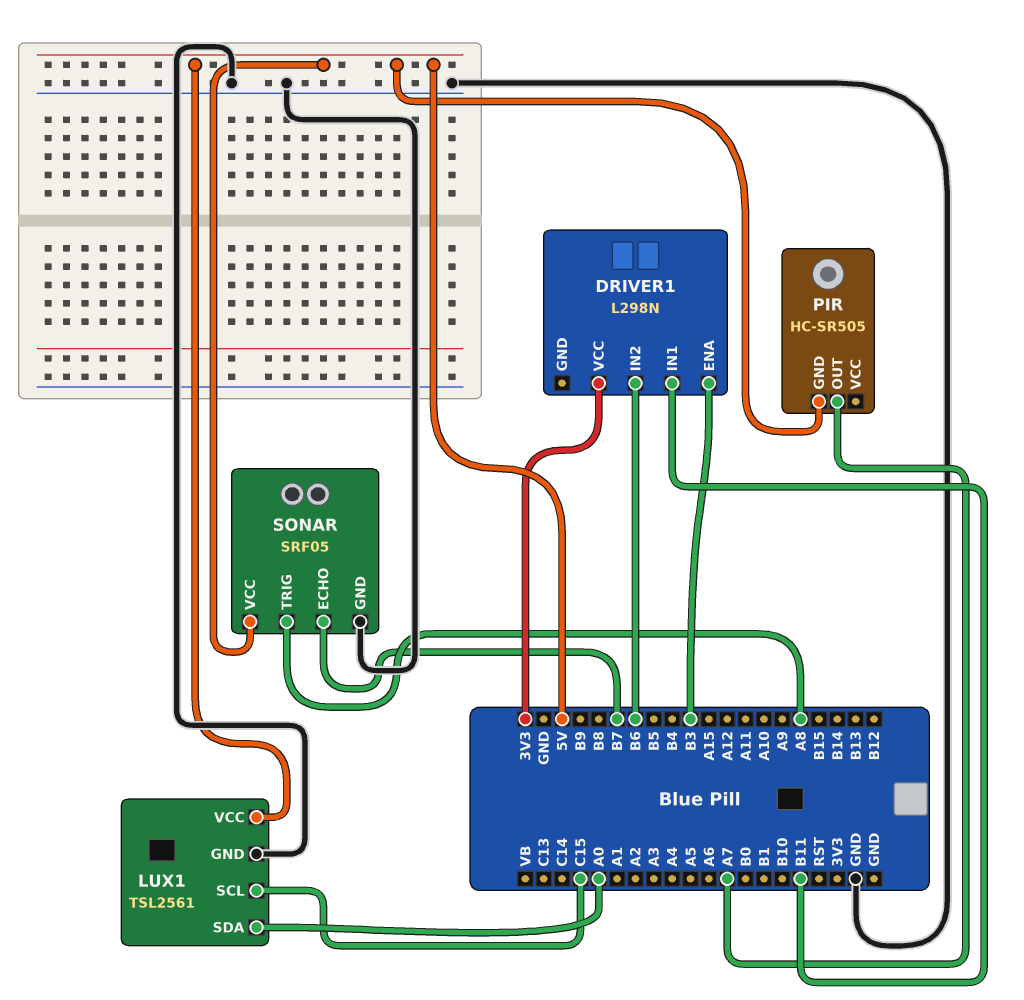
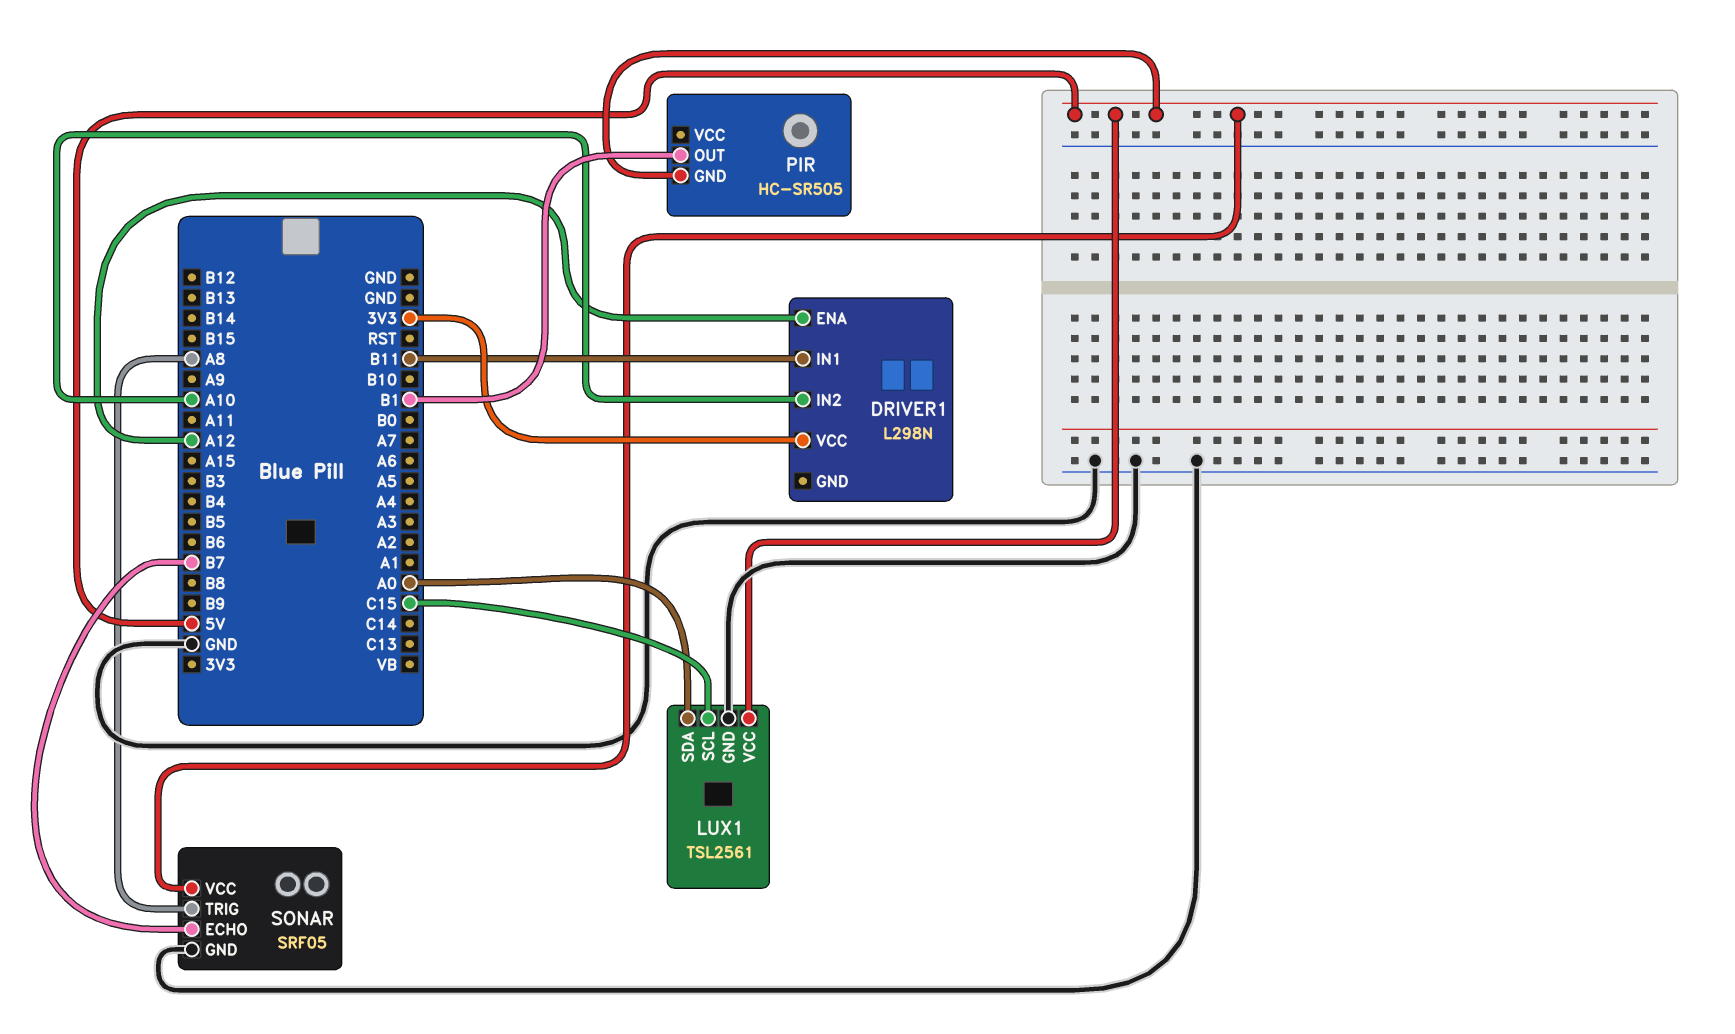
DRIVER1 pin ENA: B3 -> A12
DRIVER1 pin IN2: B6 -> A10
PIR pin OUT: A7 -> B1

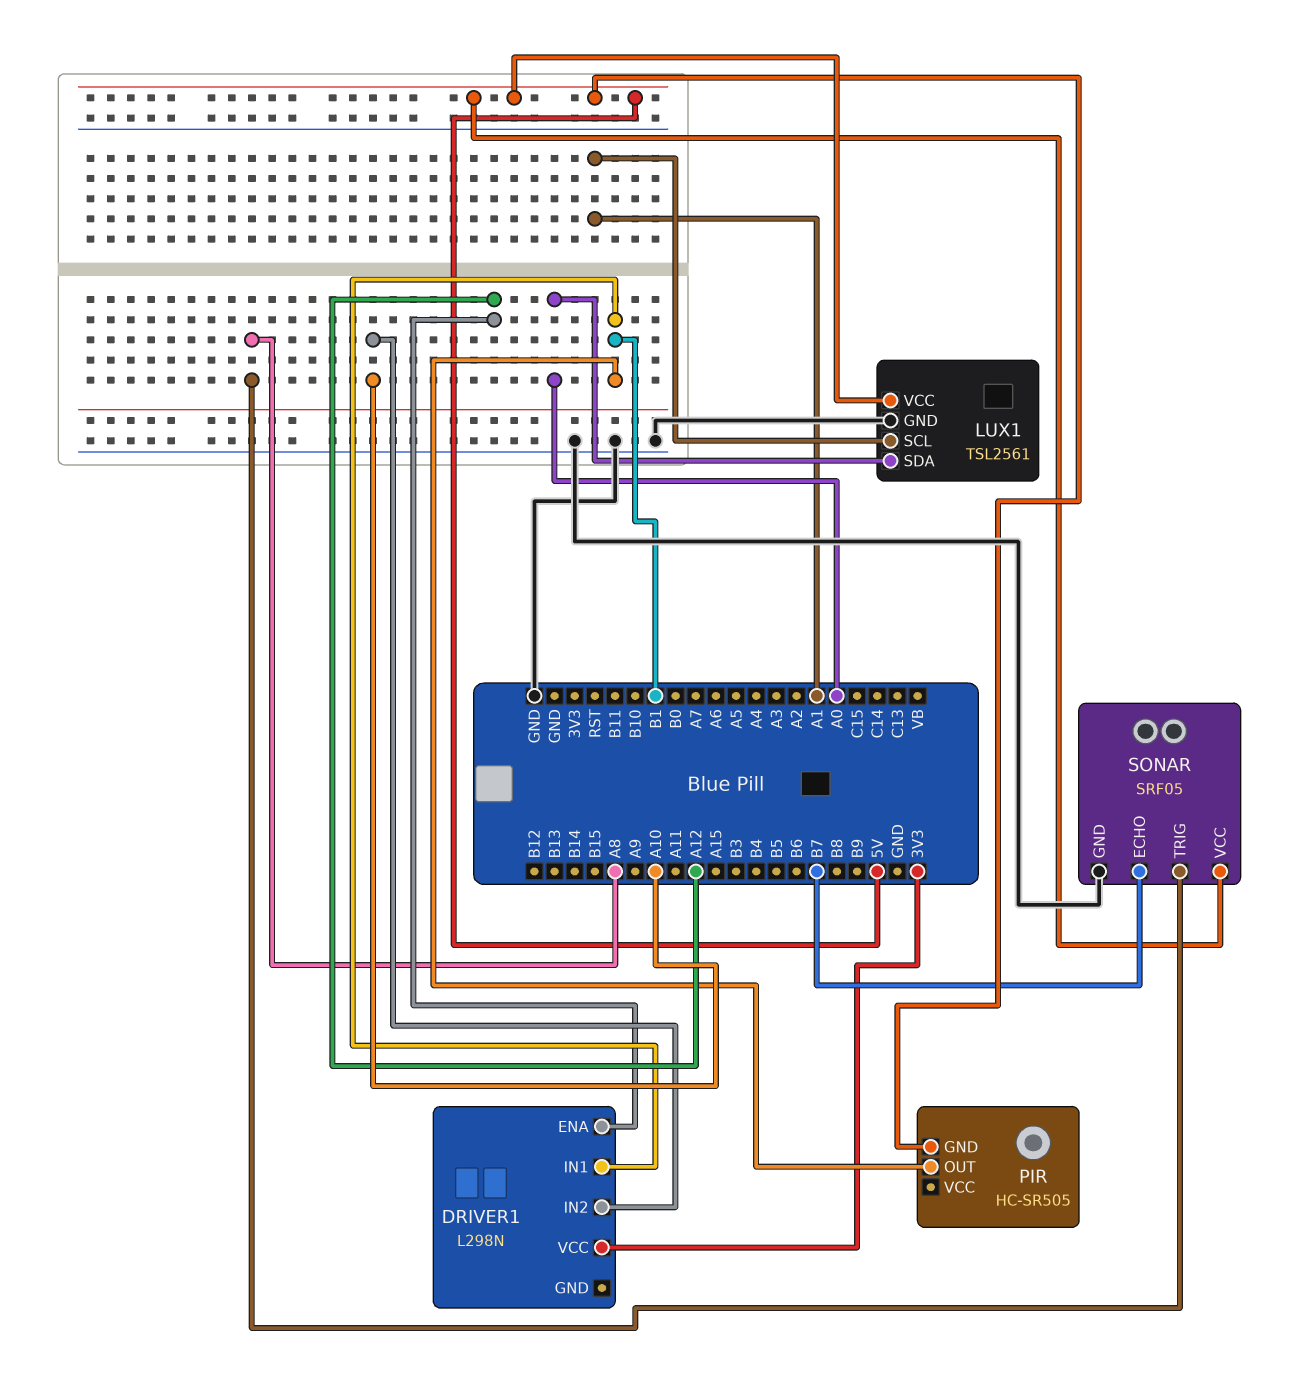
DRIVER1 pin IN1: B11 -> B1
LUX1 pin SCL: C15 -> A1

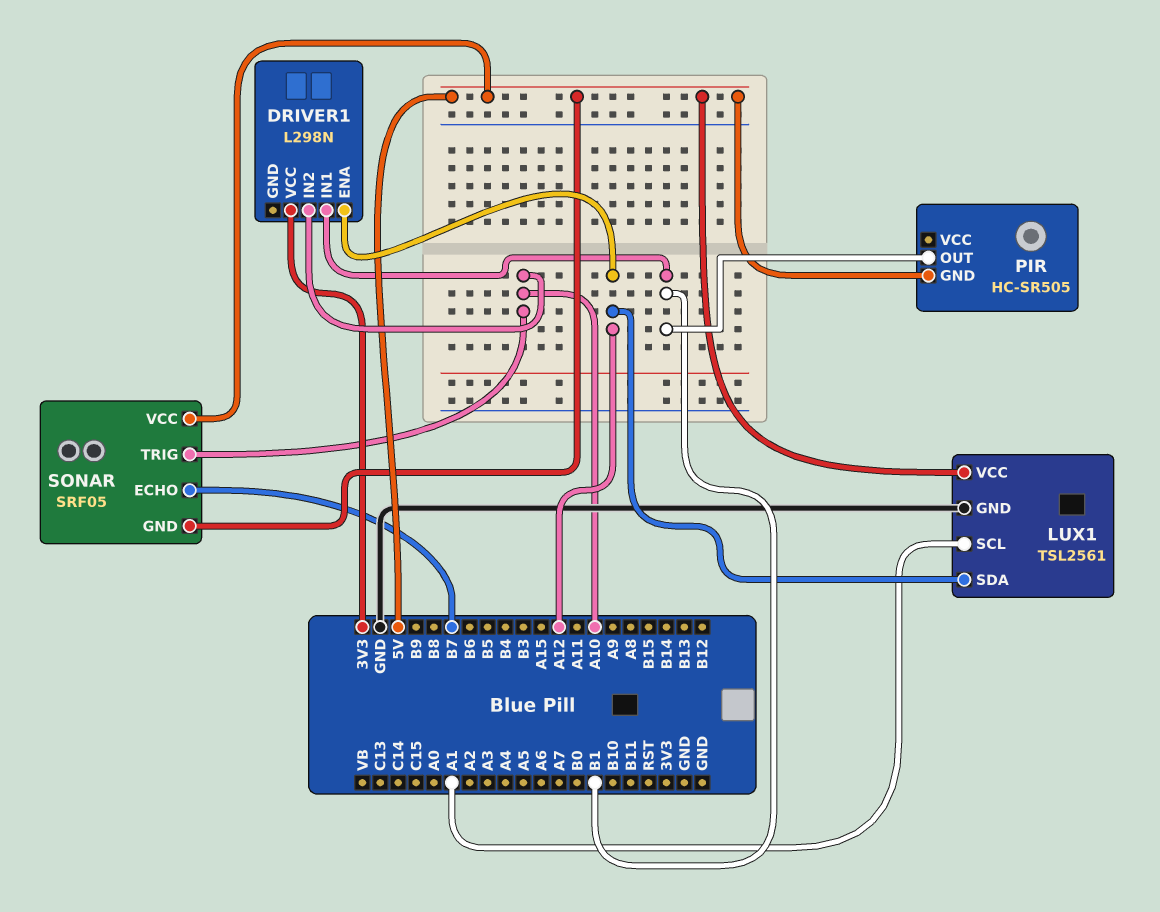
LUX1 pin SDA: A0 -> A12
SONAR pin GND: GND -> 5V
SONAR pin TRIG: A8 -> A10

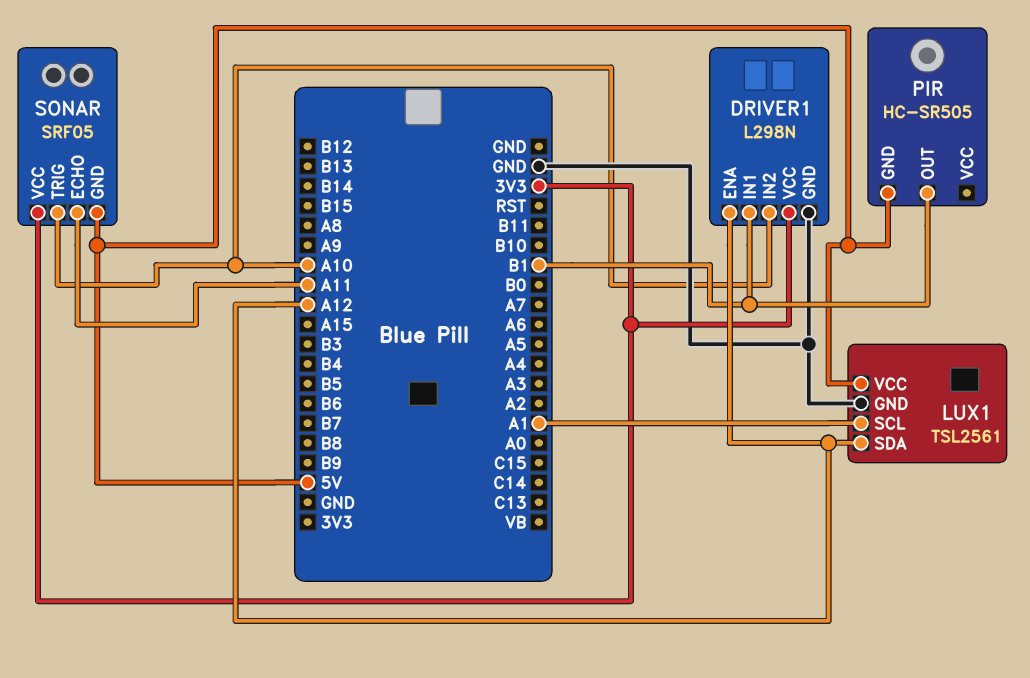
DRIVER1 pin GND: none -> GND
SONAR pin ECHO: B7 -> A11
SONAR pin VCC: 5V -> 3V3

